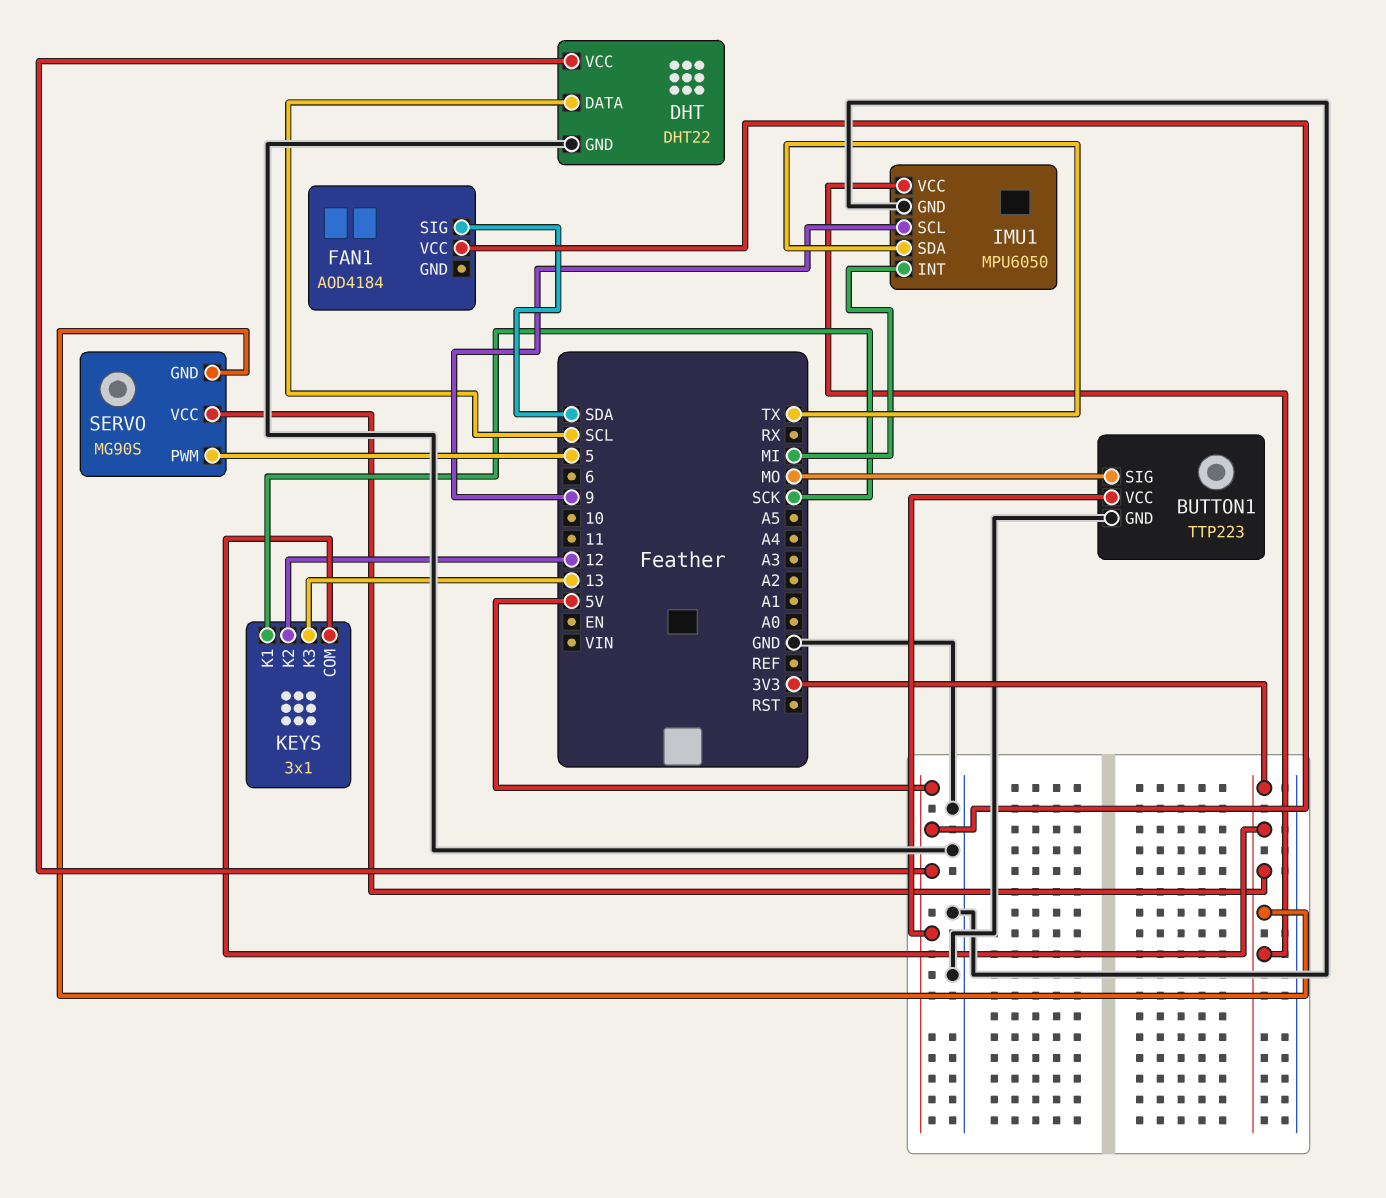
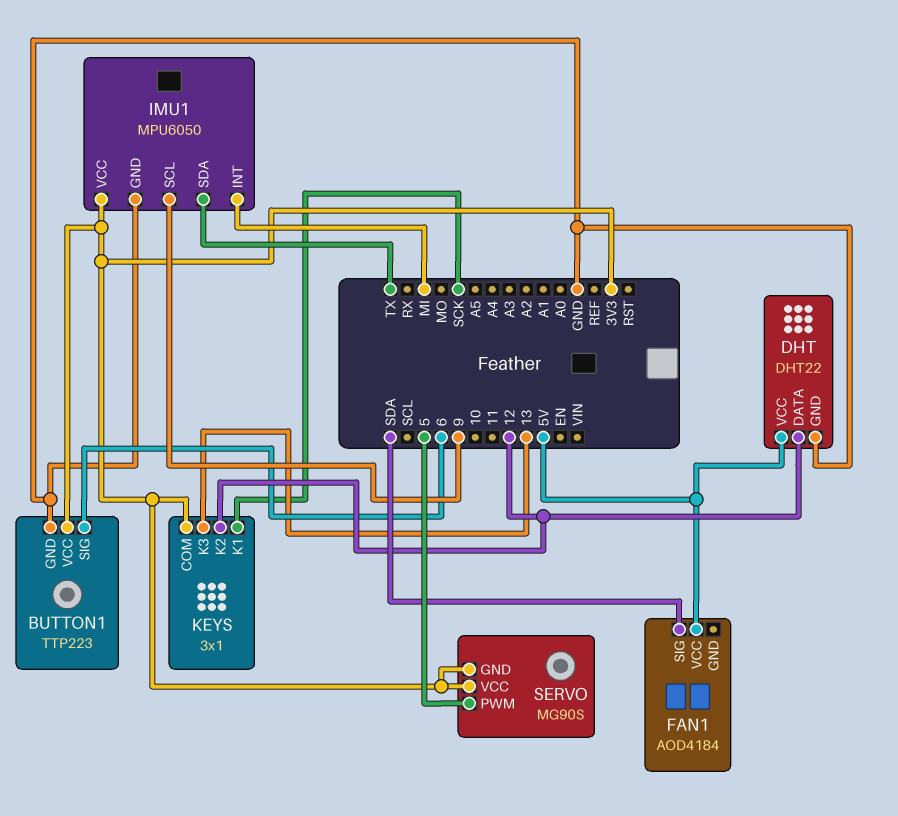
BUTTON1 pin SIG: MO -> 6
BUTTON1 pin VCC: 5V -> 3V3
DHT pin DATA: SCL -> 12

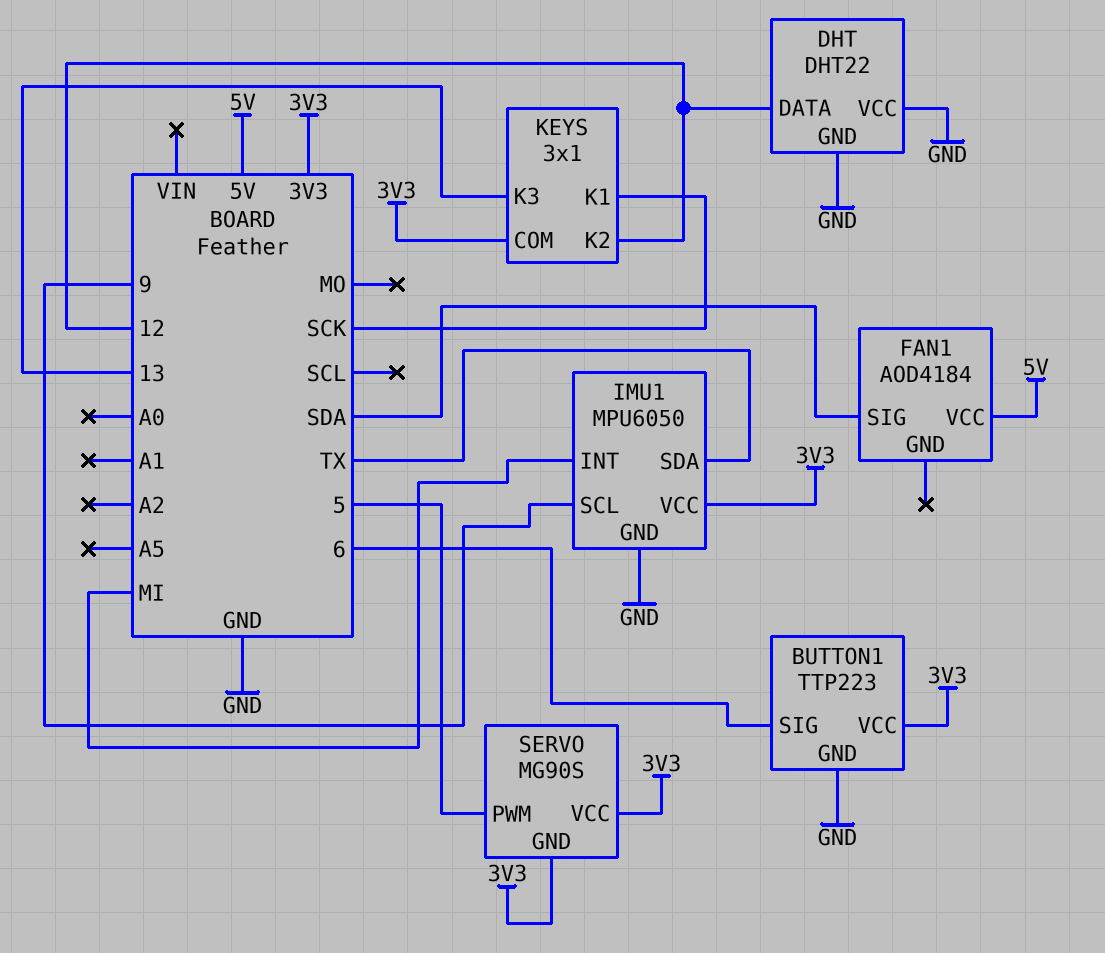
DHT pin VCC: 5V -> GND

